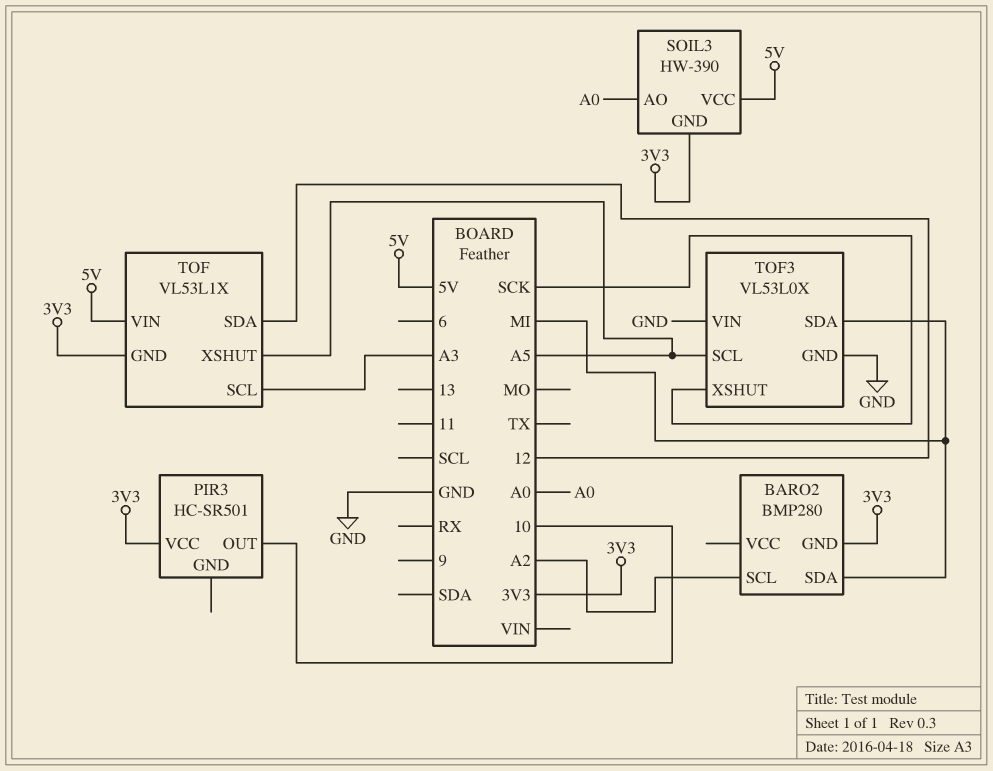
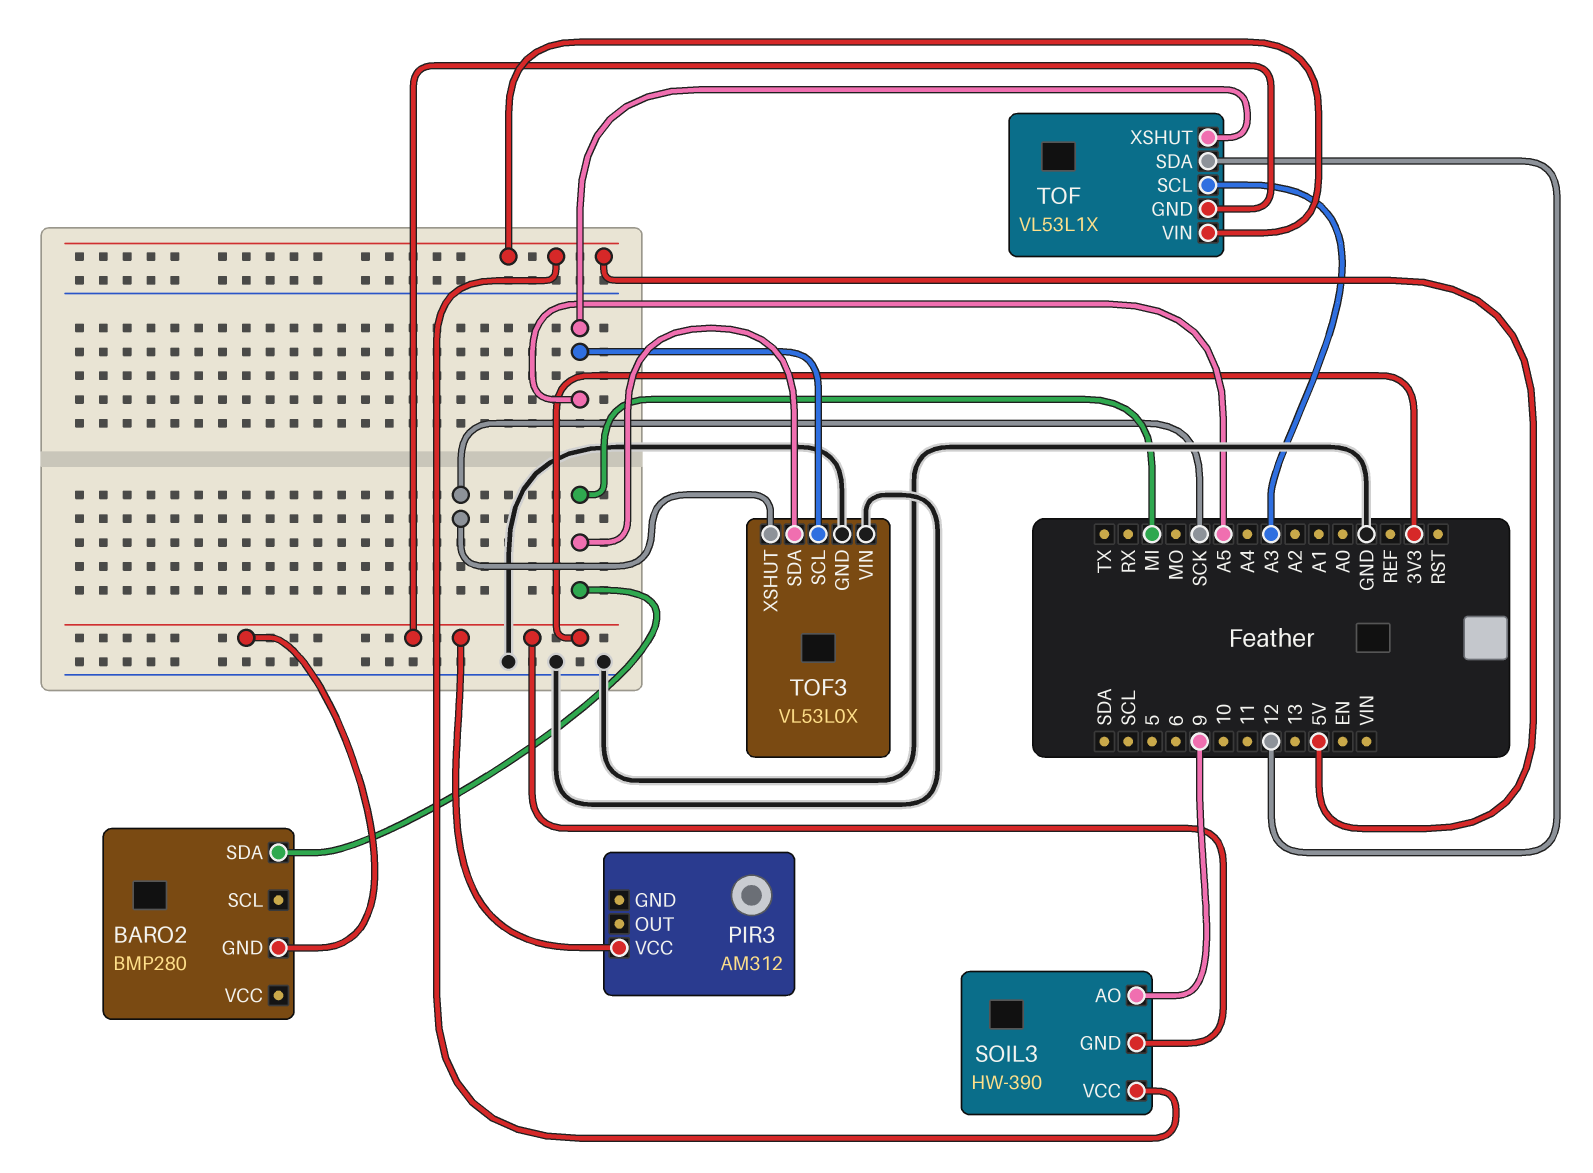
BARO2 pin SCL: A2 -> none
PIR3: HC-SR501 -> AM312
PIR3 pin OUT: 10 -> none
SOIL3 pin AO: A0 -> 9

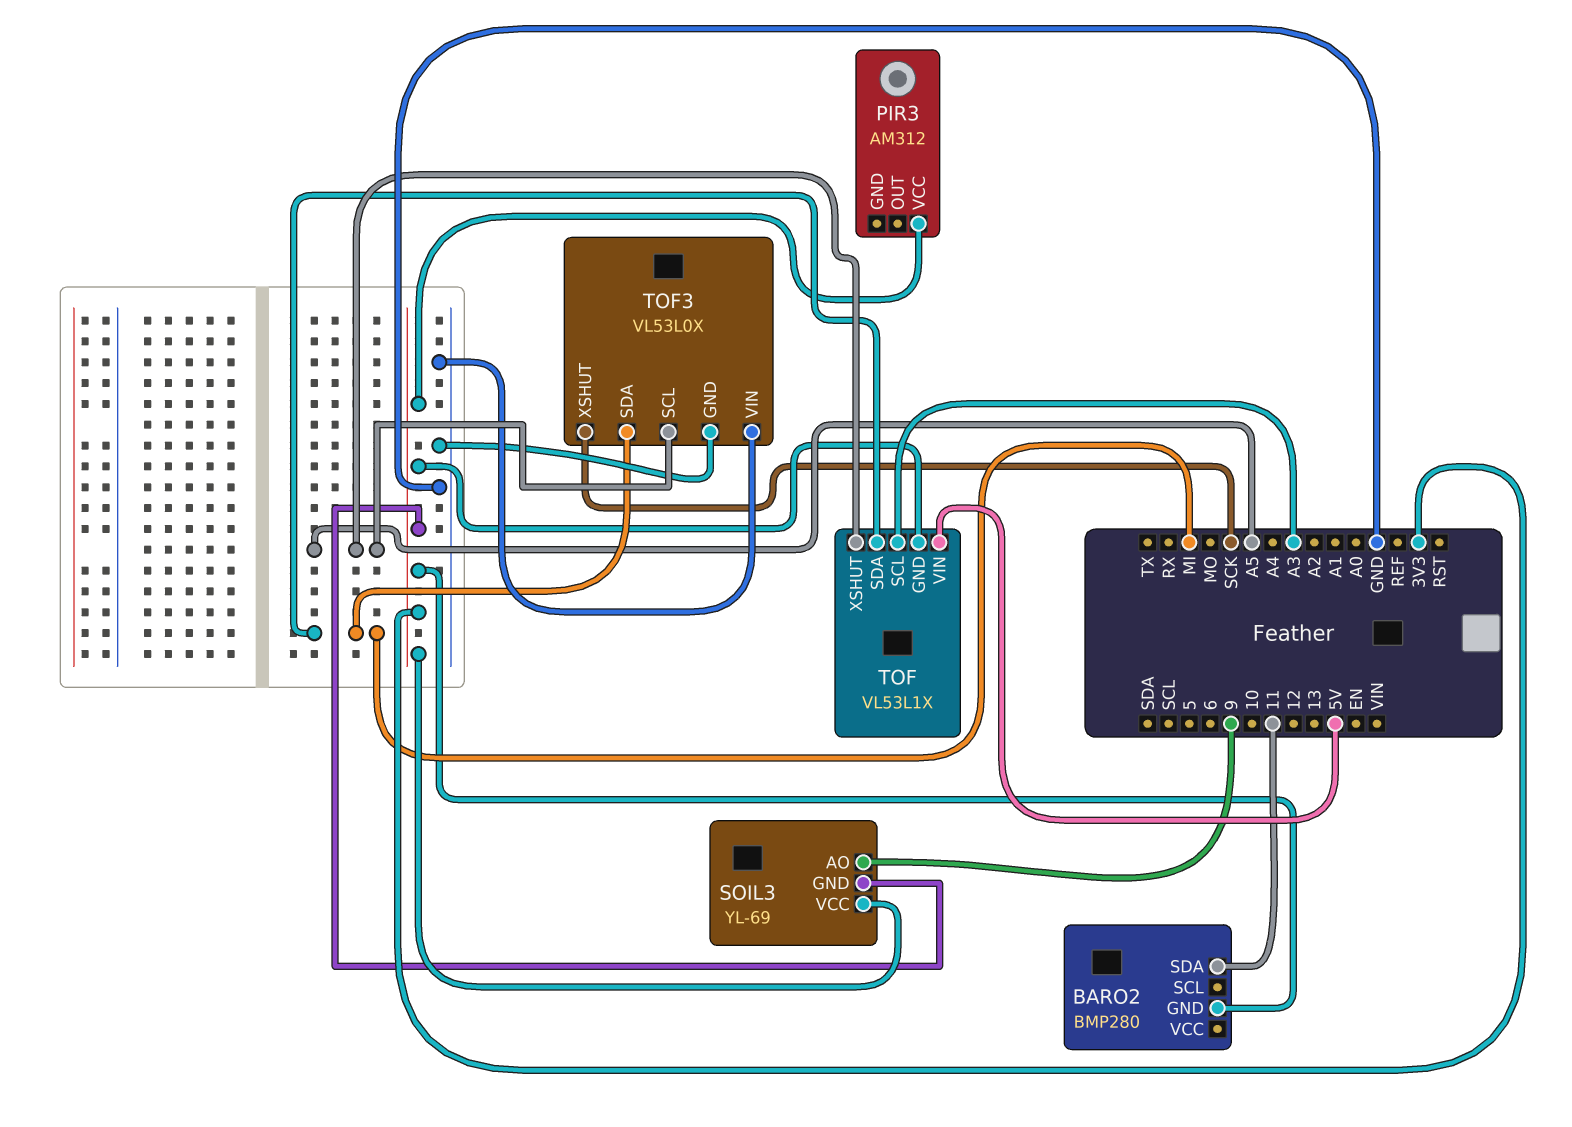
BARO2 pin SDA: MI -> 11
SOIL3: HW-390 -> YL-69
SOIL3 pin VCC: 5V -> 3V3
TOF pin SDA: 12 -> MI

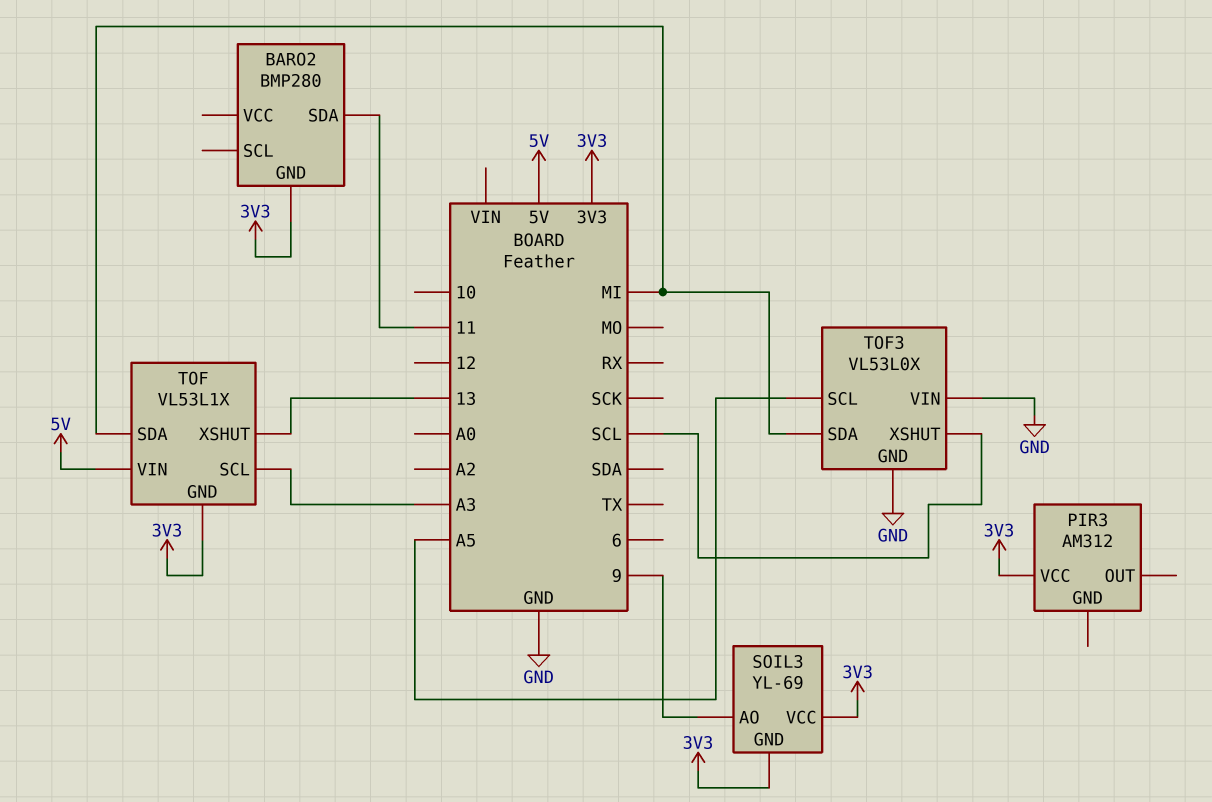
TOF pin XSHUT: A5 -> 13
TOF3 pin XSHUT: SCK -> SCL

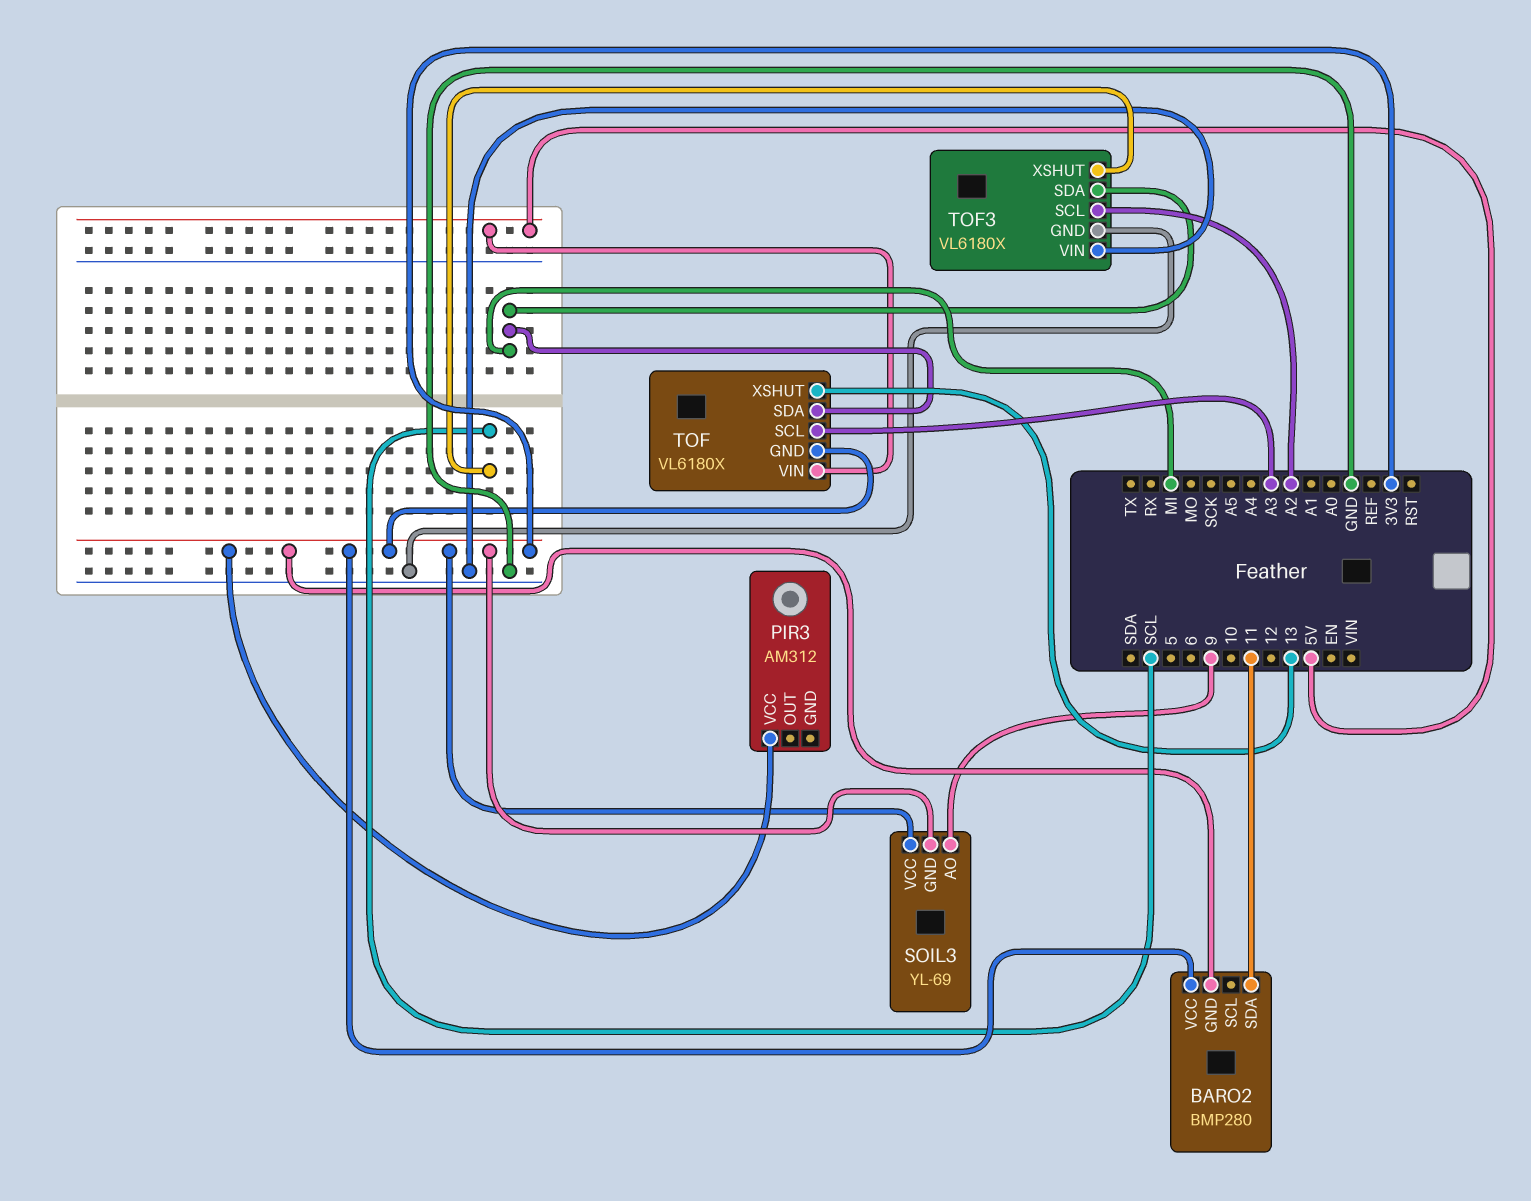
BARO2 pin VCC: none -> 3V3
TOF: VL53L1X -> VL6180X
TOF3: VL53L0X -> VL6180X
TOF3 pin SCL: A5 -> A2

